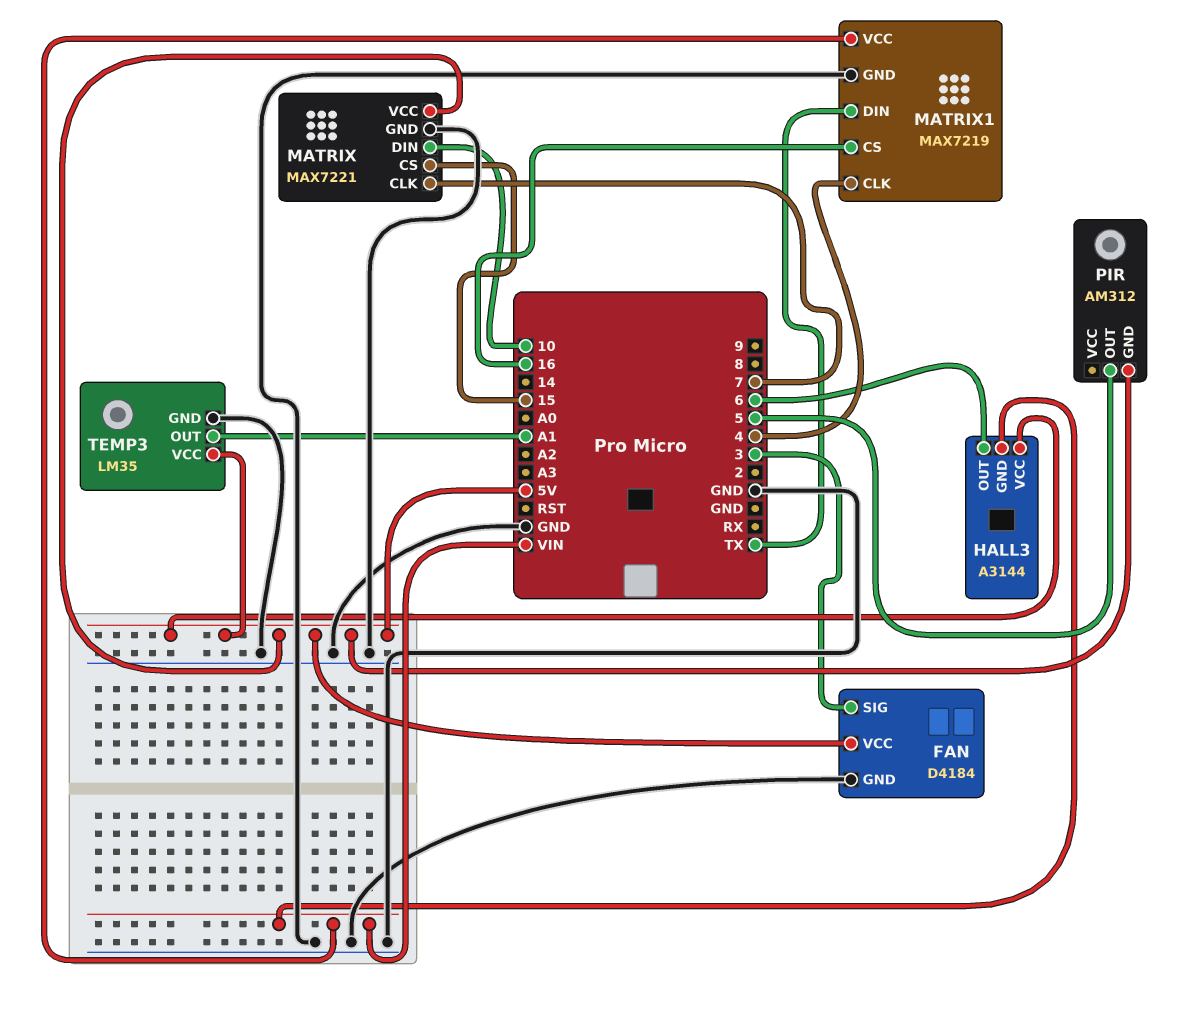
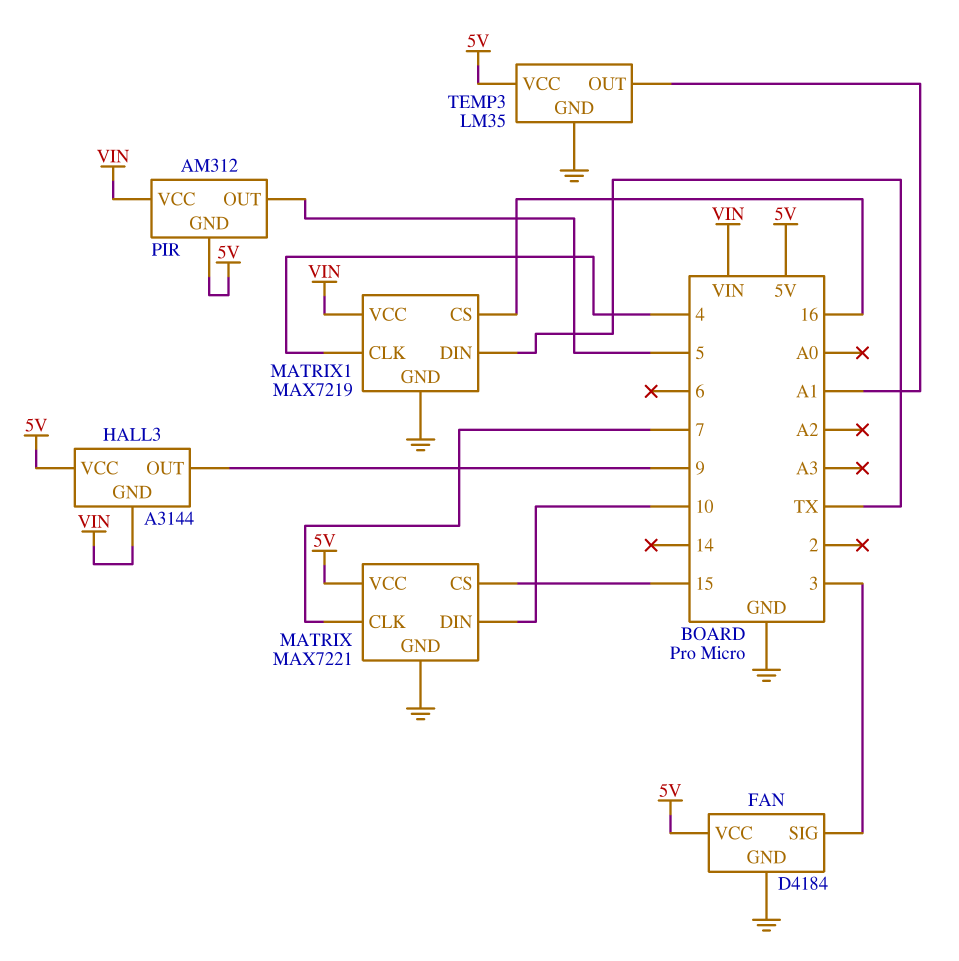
HALL3 pin OUT: 6 -> 9
PIR pin VCC: none -> VIN

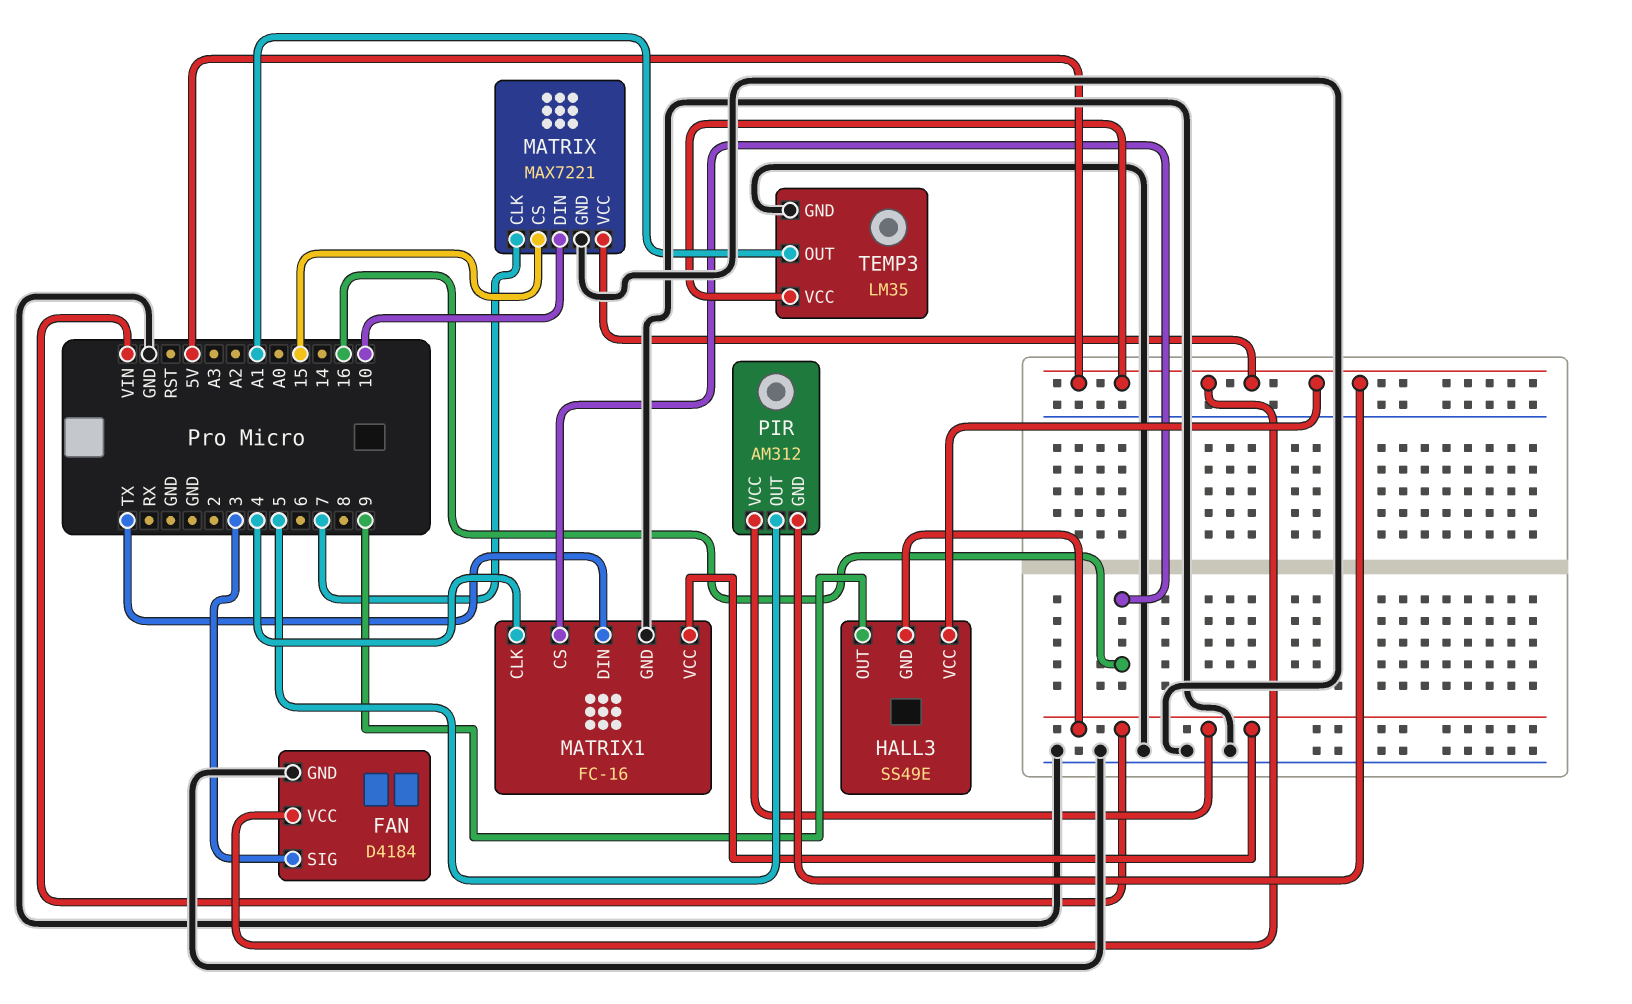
HALL3: A3144 -> SS49E
MATRIX1: MAX7219 -> FC-16

